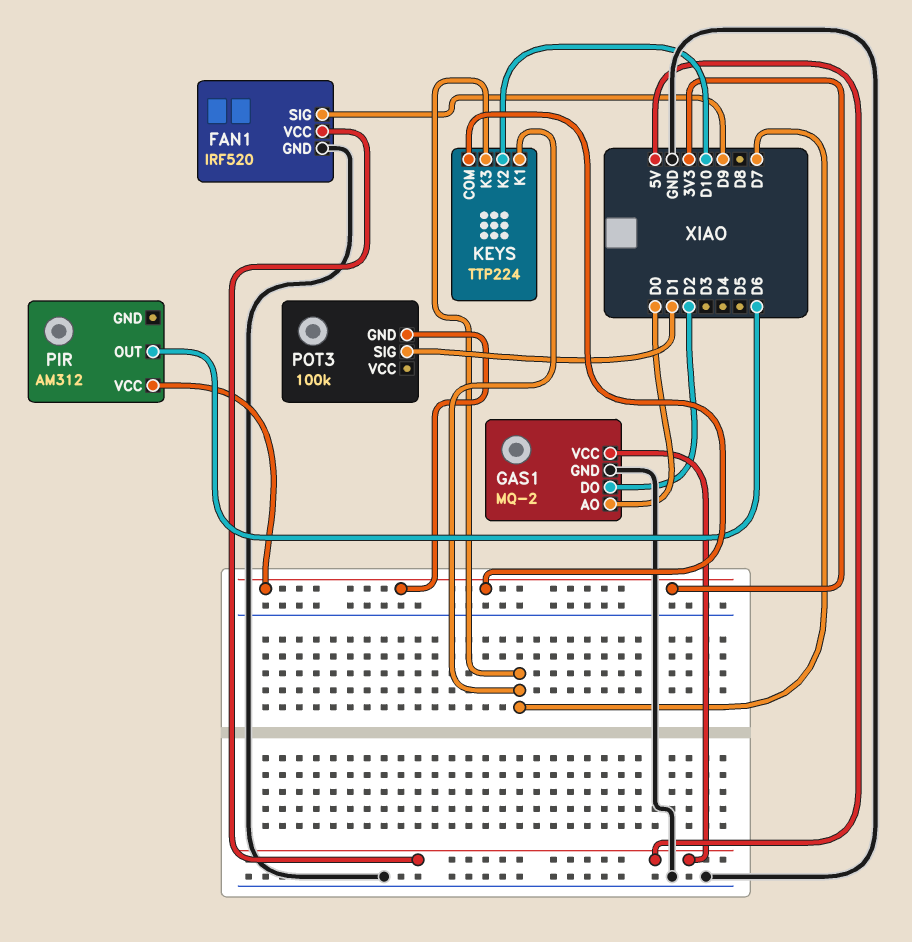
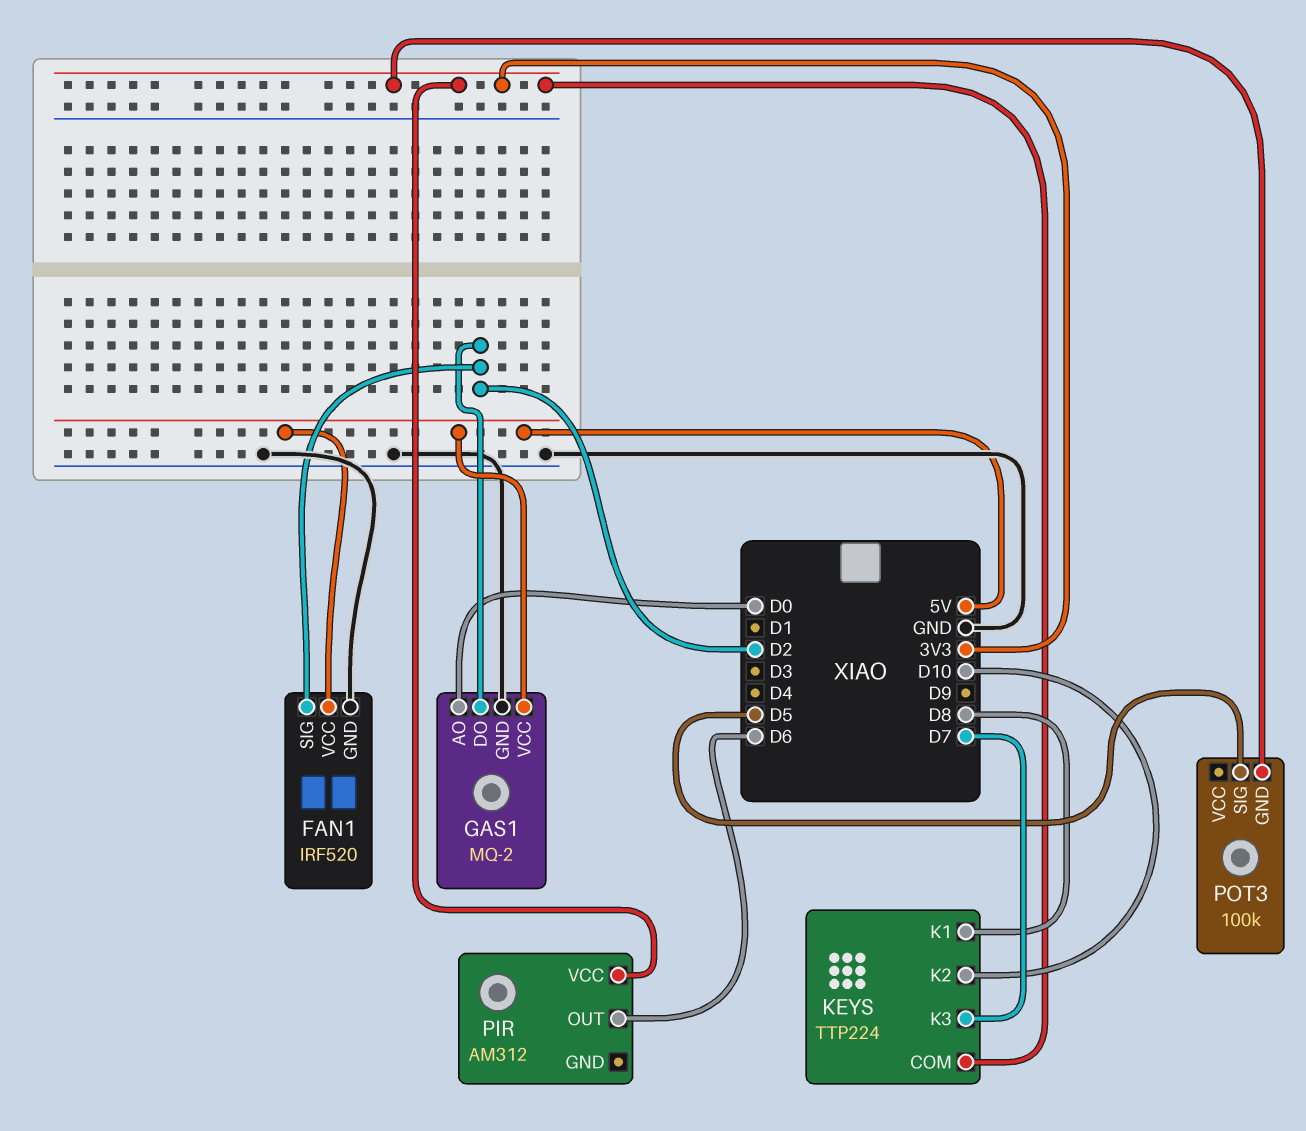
FAN1 pin SIG: D9 -> D2
KEYS pin K1: D7 -> D8
POT3 pin SIG: D1 -> D5

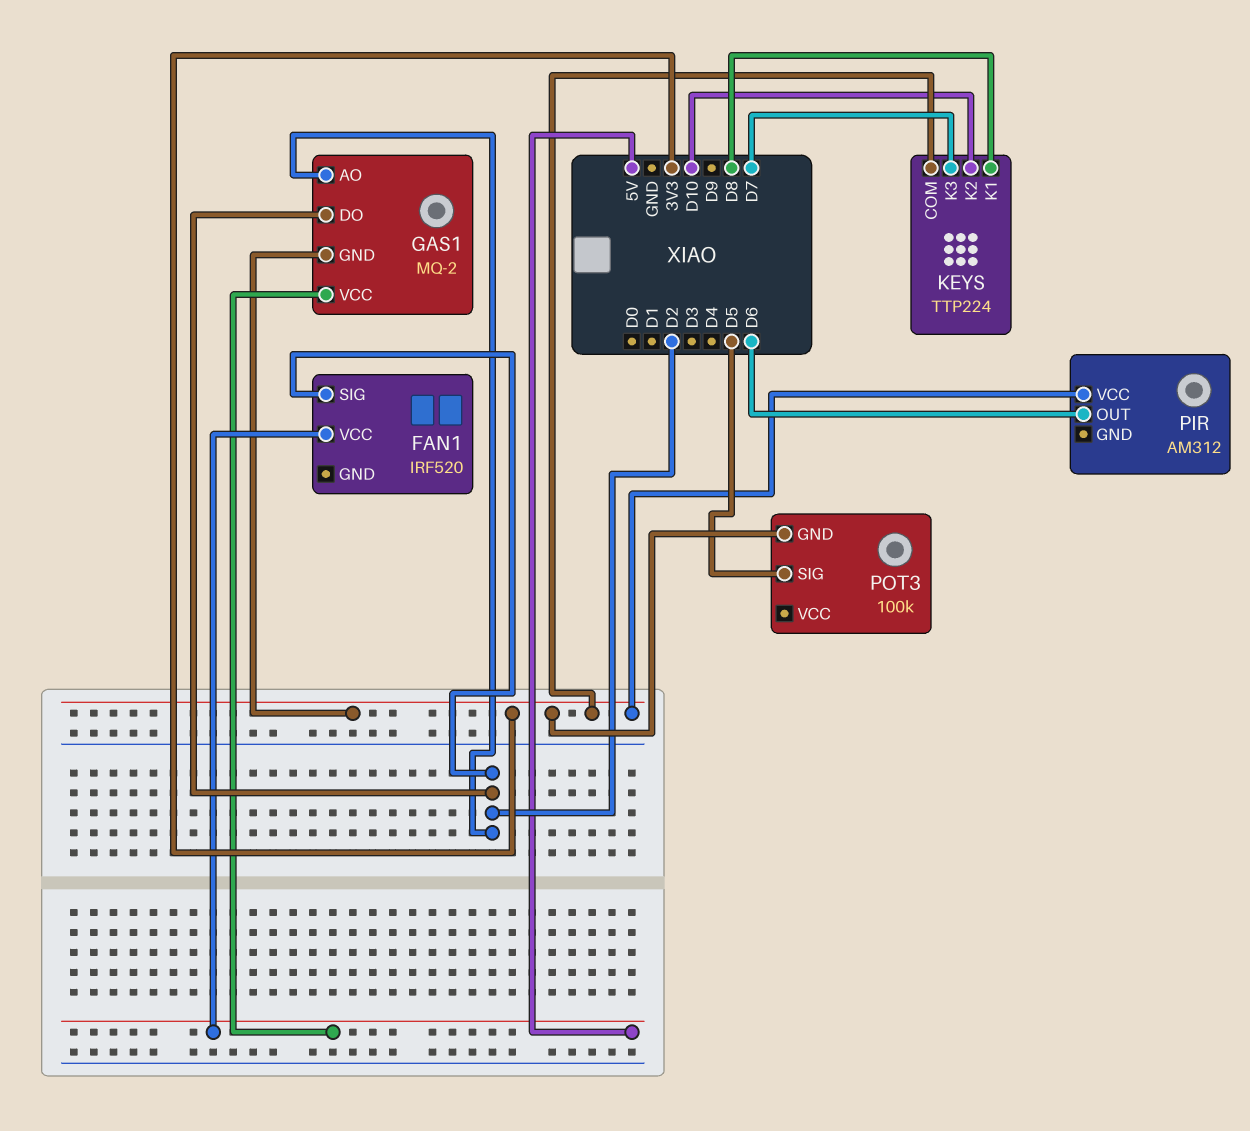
FAN1 pin GND: GND -> none
GAS1 pin AO: D0 -> D2
GAS1 pin GND: GND -> 3V3

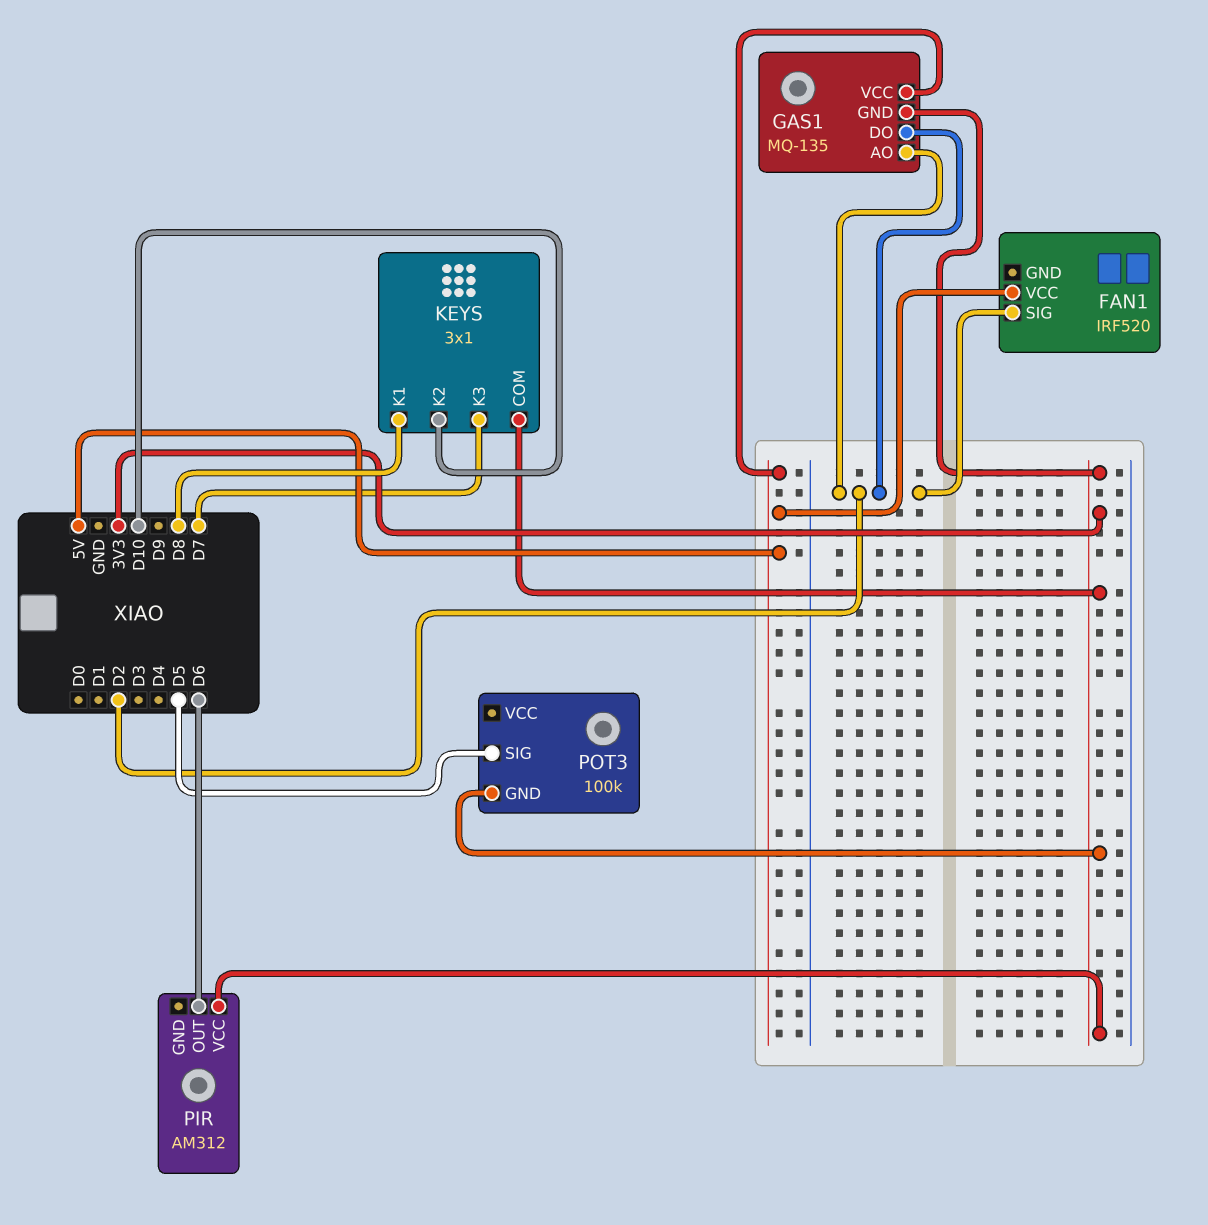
GAS1: MQ-2 -> MQ-135
KEYS: TTP224 -> 3x1

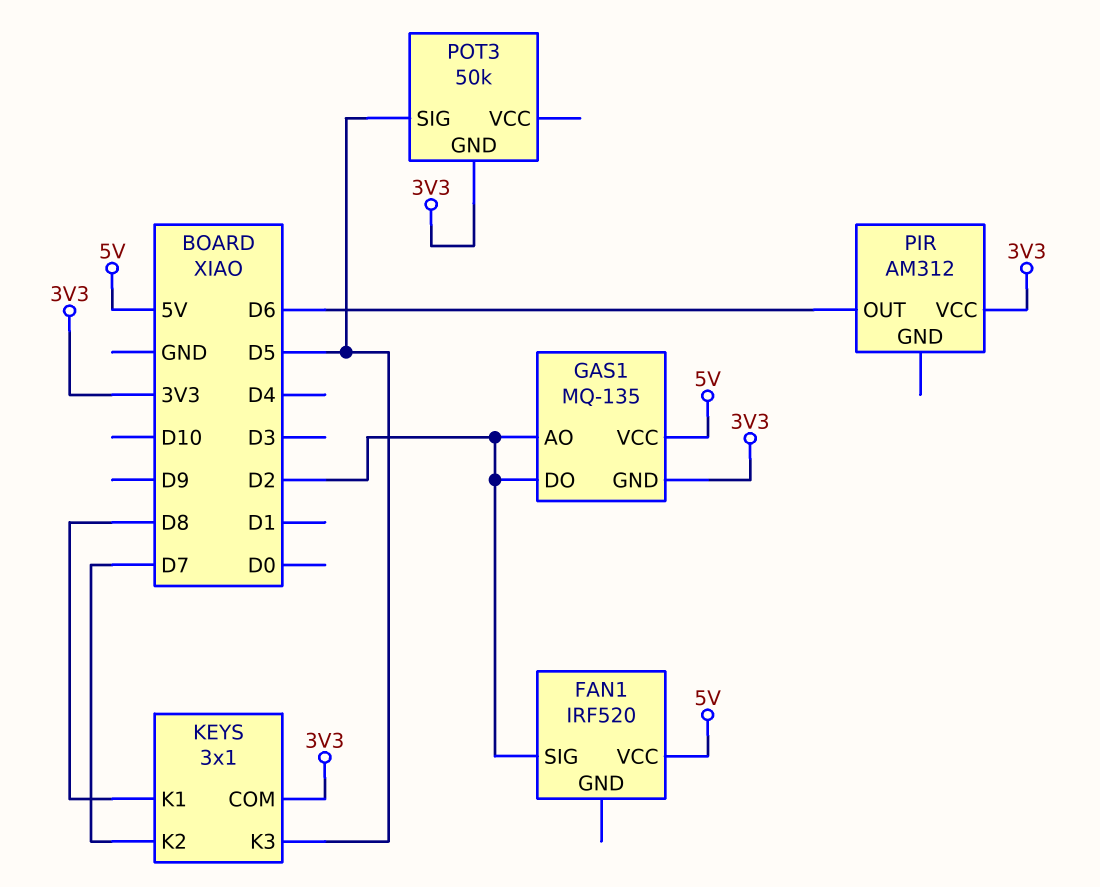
KEYS pin K2: D10 -> D7
KEYS pin K3: D7 -> D5
POT3: 100k -> 50k

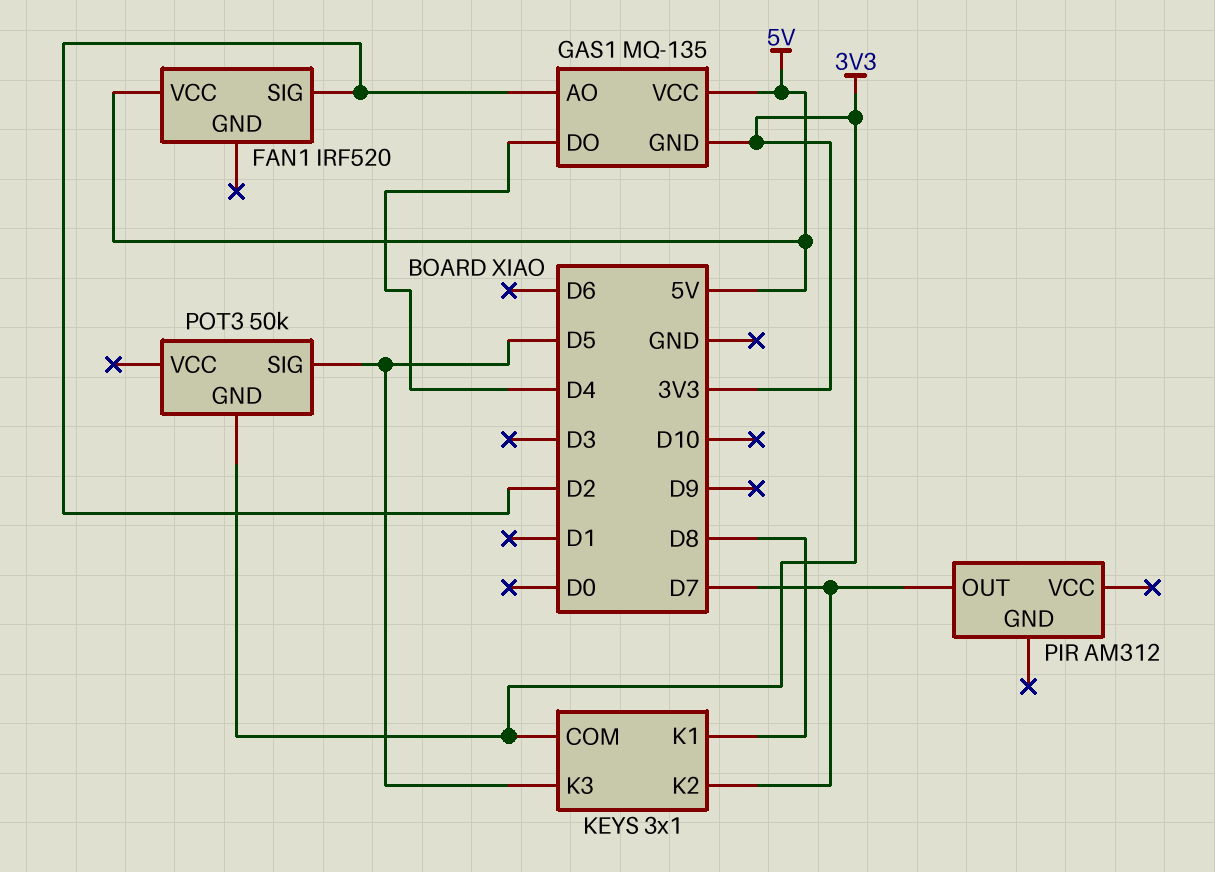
GAS1 pin DO: D2 -> D4
PIR pin OUT: D6 -> D7
PIR pin VCC: 3V3 -> none

